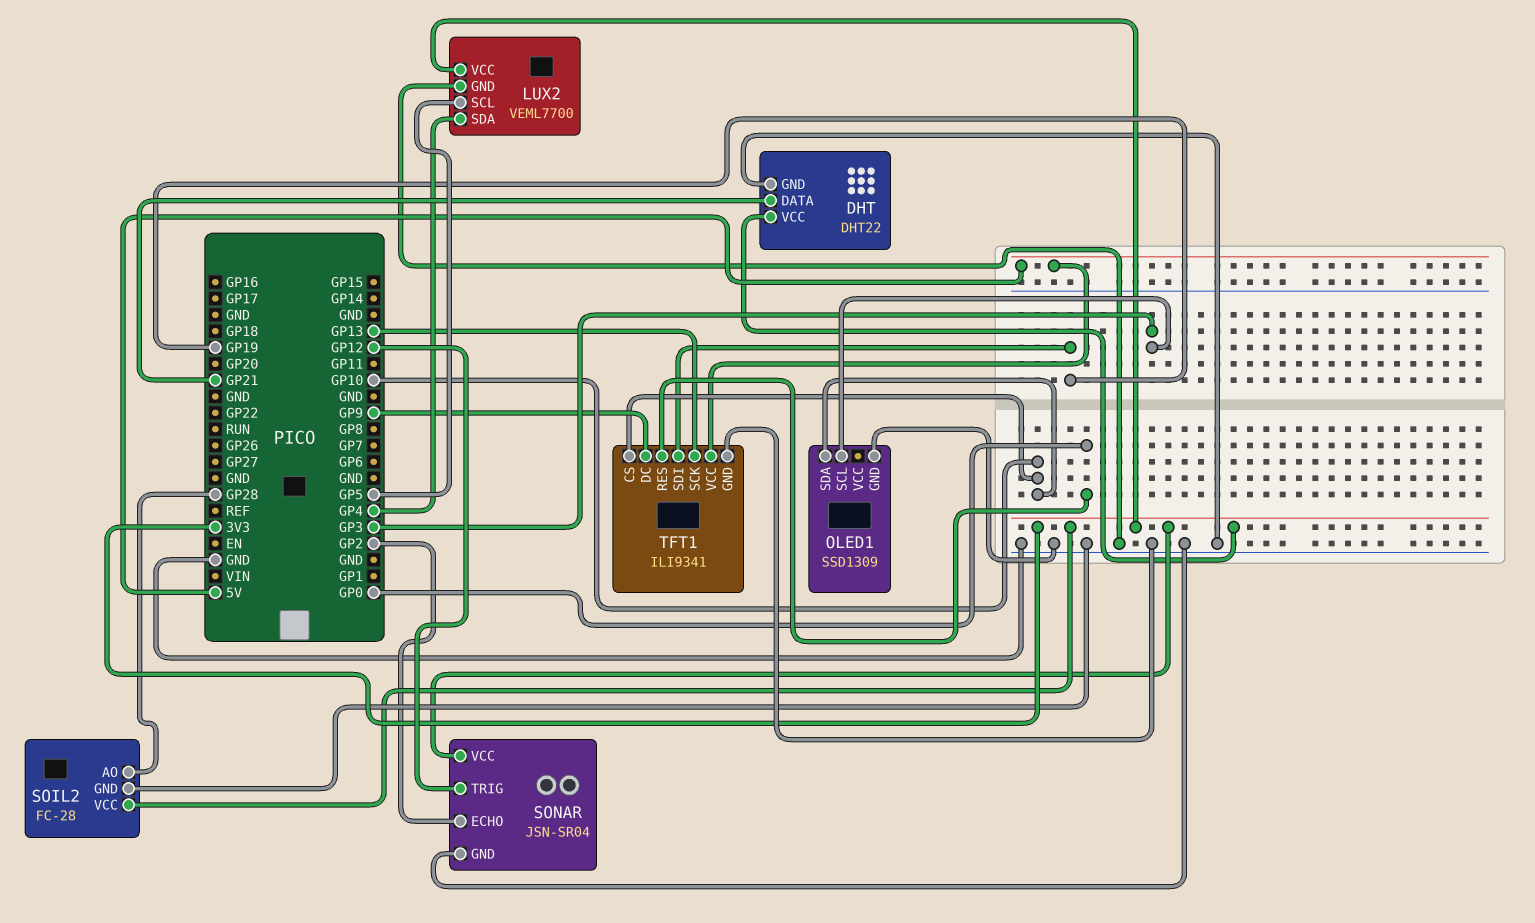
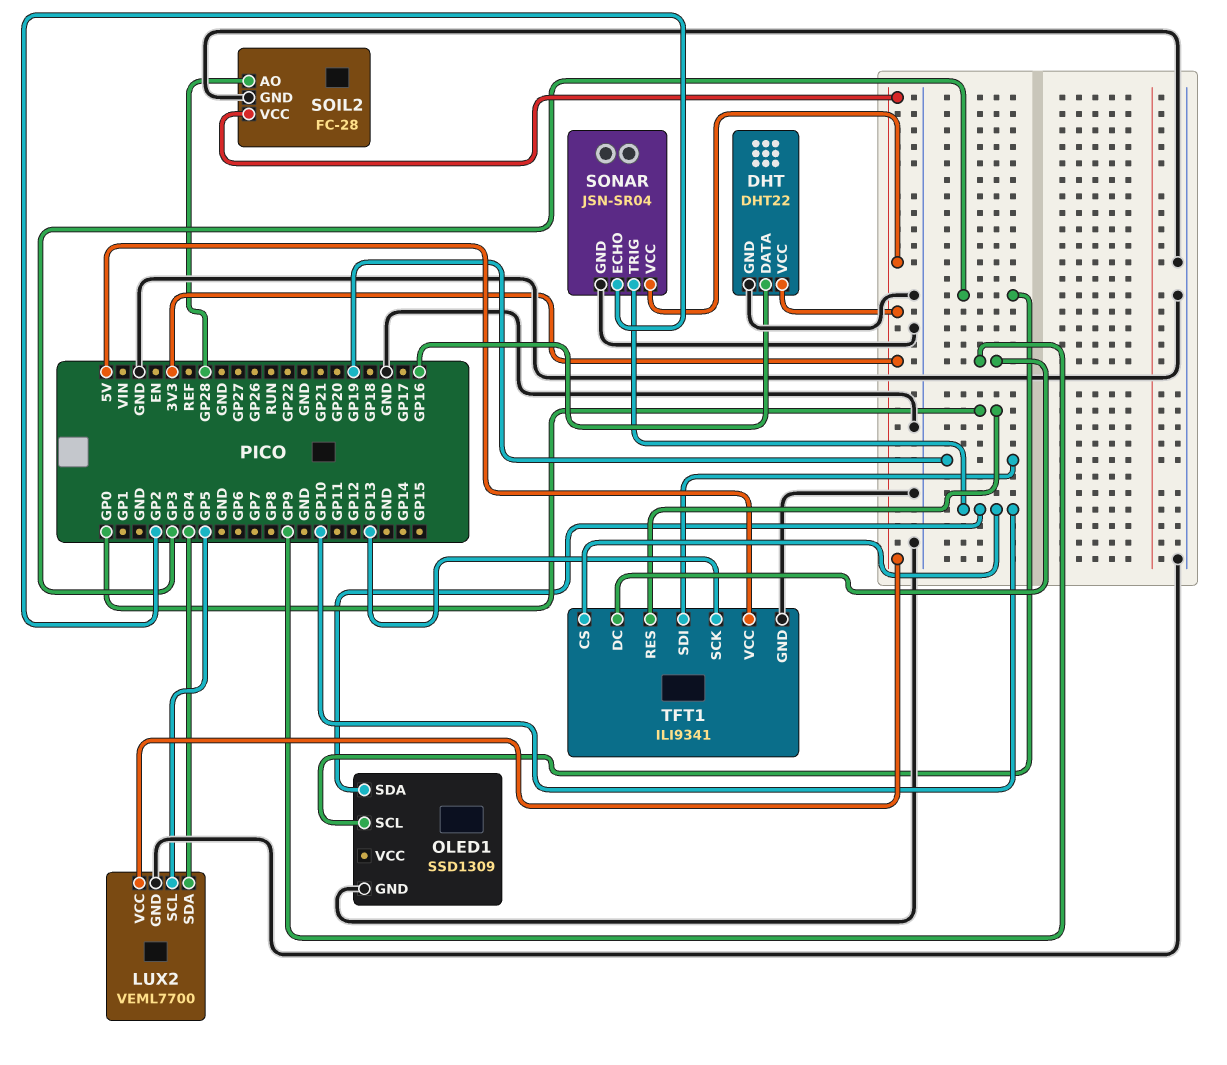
DHT pin DATA: GP21 -> GP16
SONAR pin TRIG: GP12 -> GP10

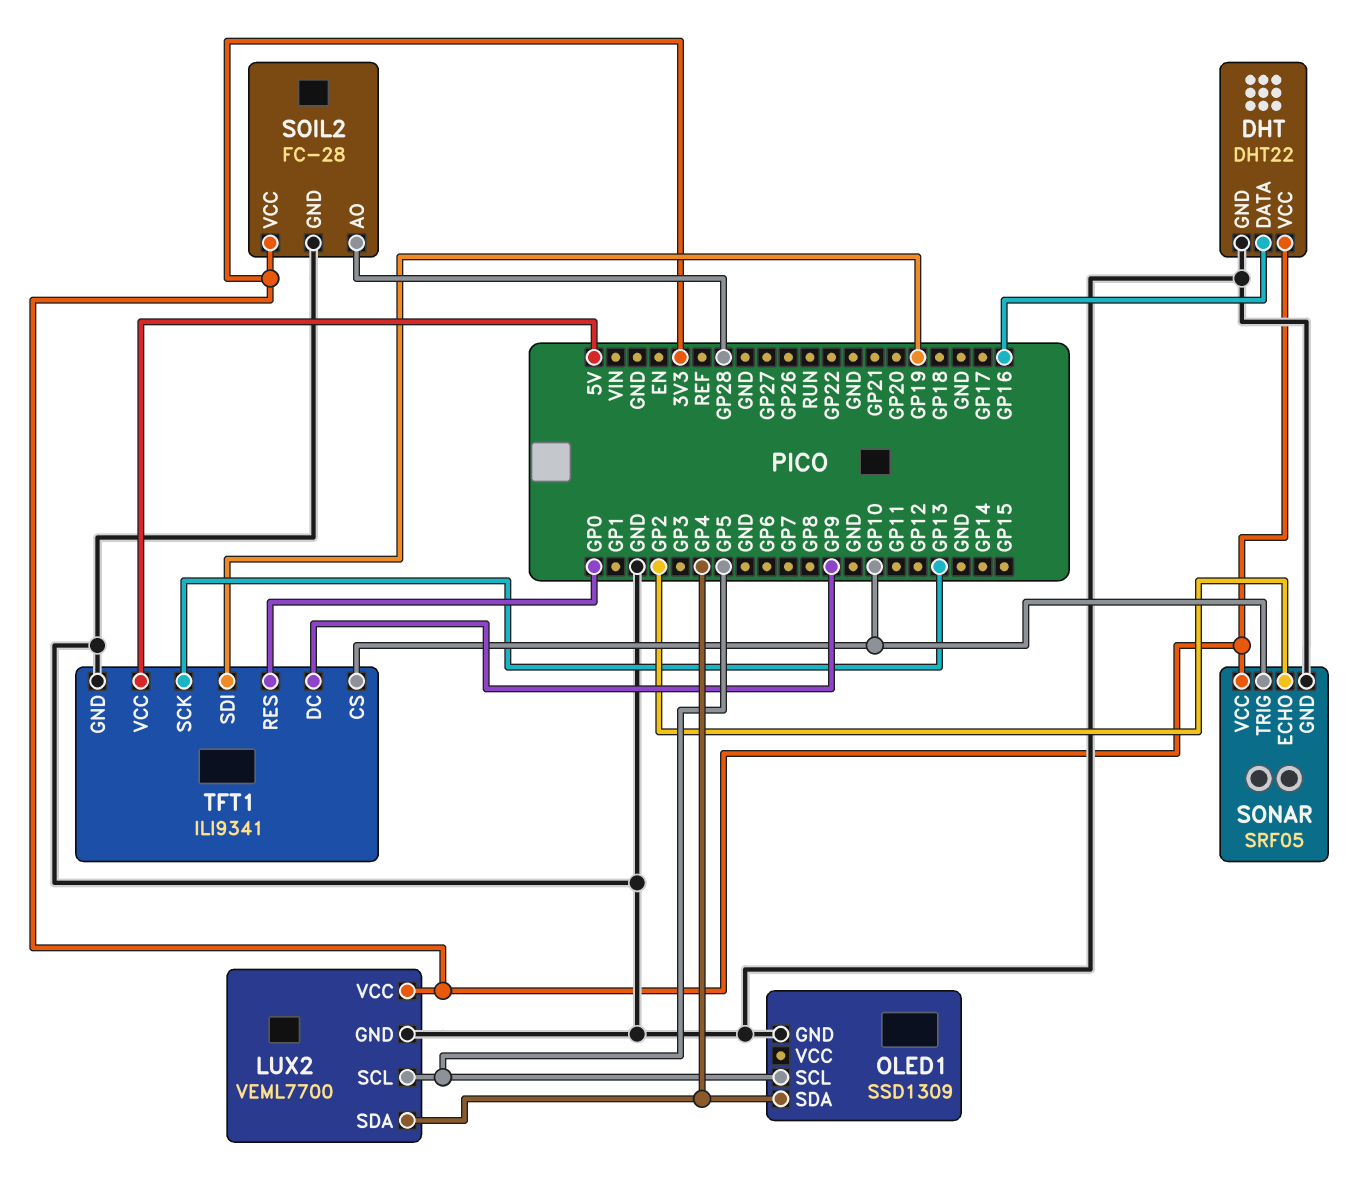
OLED1 pin SCL: GP3 -> GP5
OLED1 pin SDA: GP10 -> GP4
SONAR: JSN-SR04 -> SRF05

